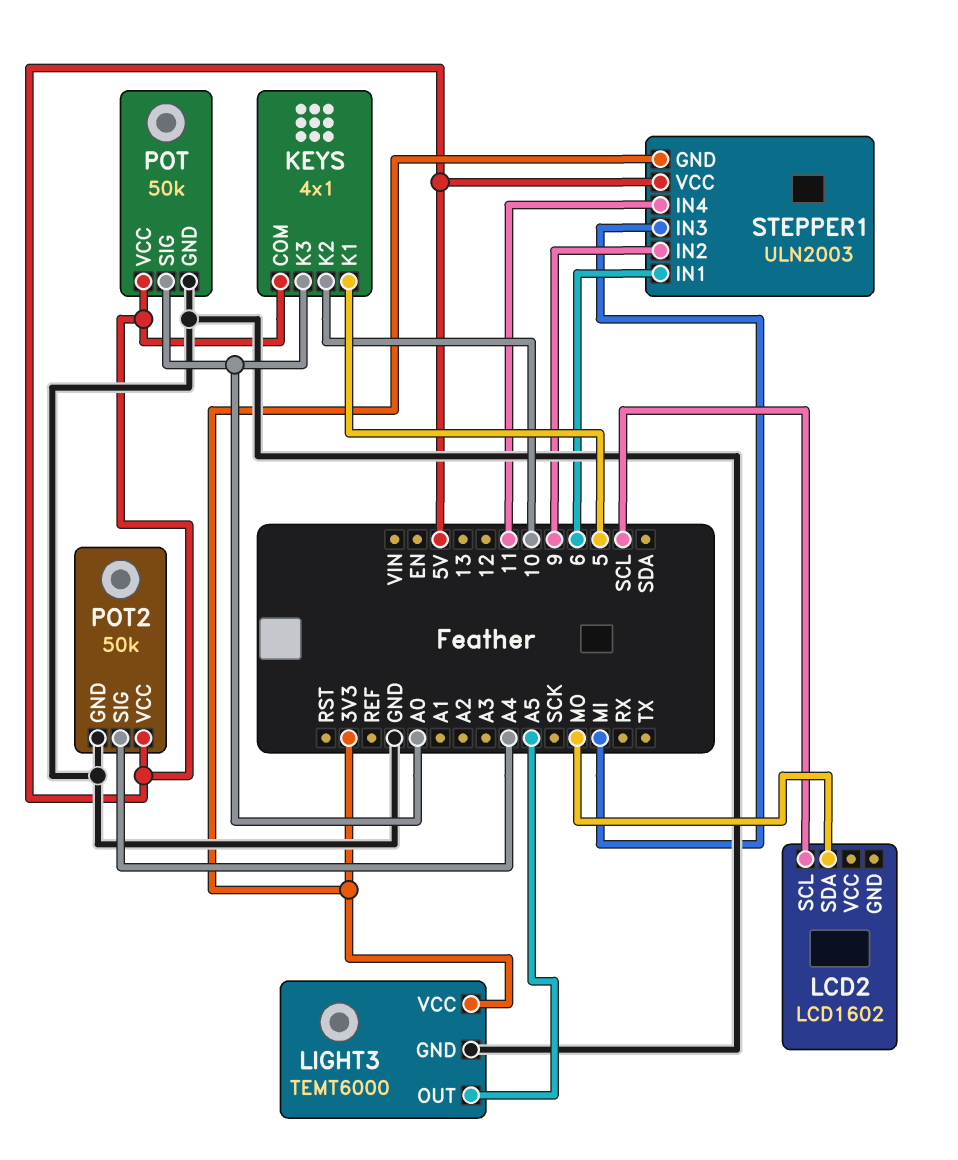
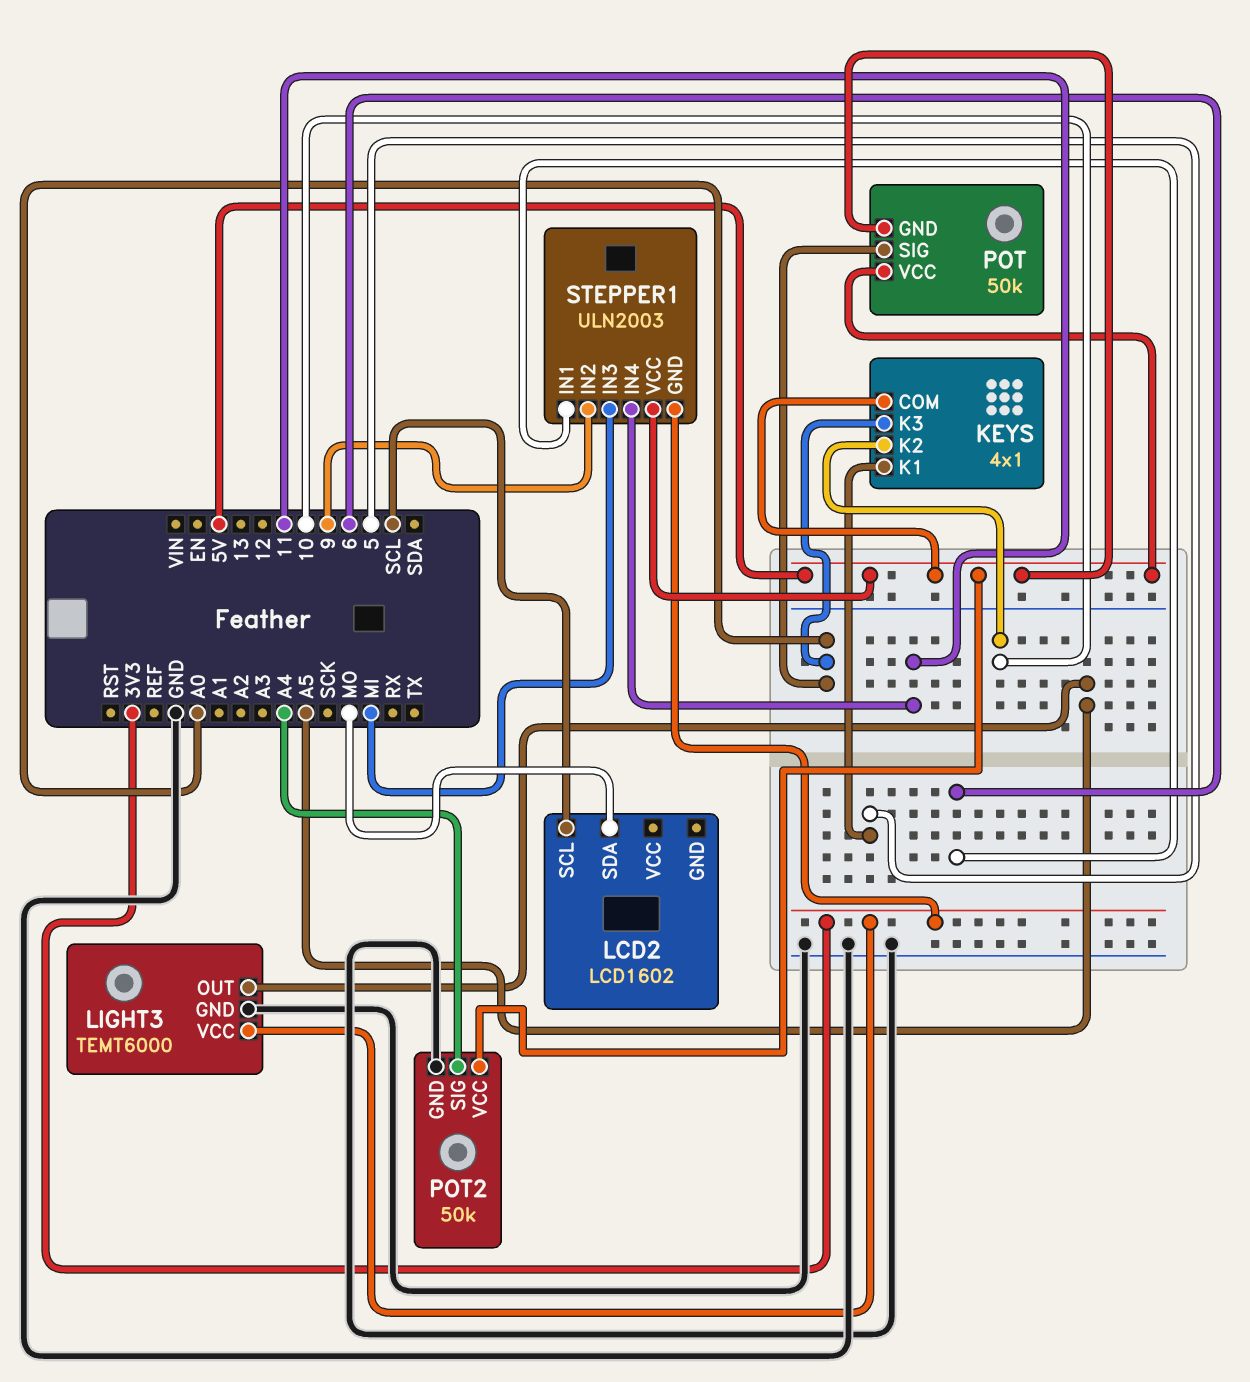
POT pin GND: GND -> 5V

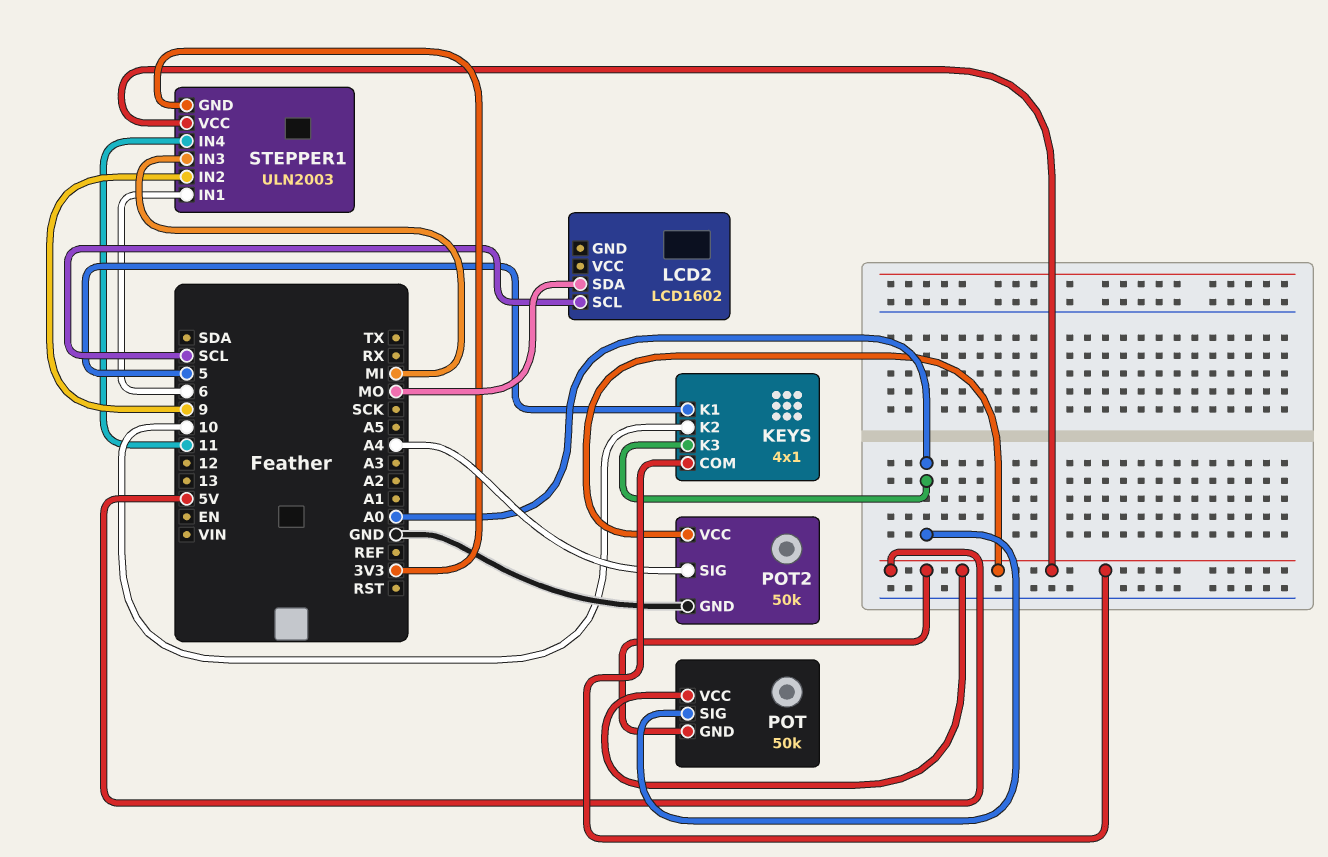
LIGHT3: TEMT6000 -> none
LIGHT3 pin GND: GND -> none
LIGHT3 pin OUT: A5 -> none
LIGHT3 pin VCC: 3V3 -> none

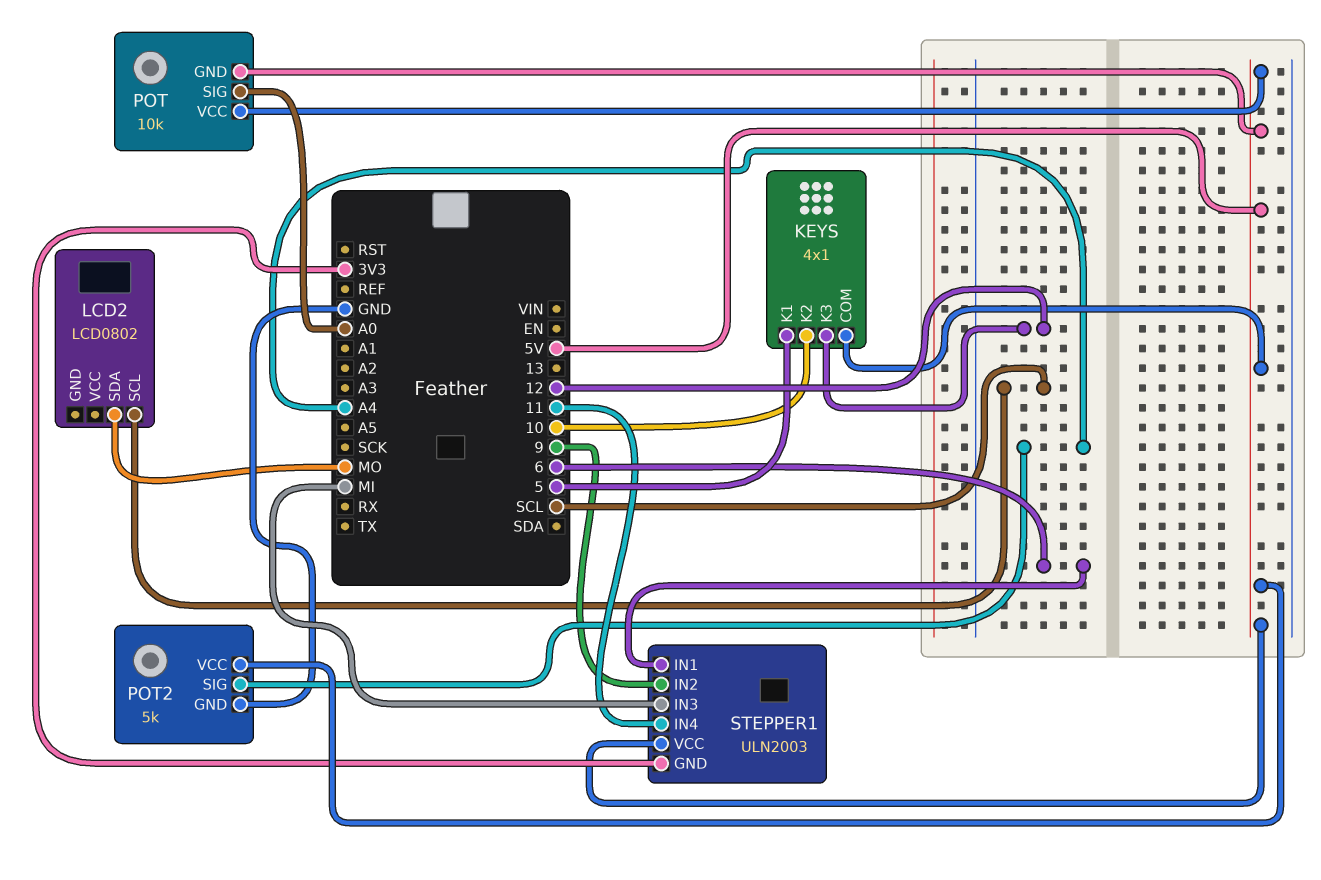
KEYS pin K3: A0 -> 12
LCD2: LCD1602 -> LCD0802
POT: 50k -> 10k
POT2: 50k -> 5k

